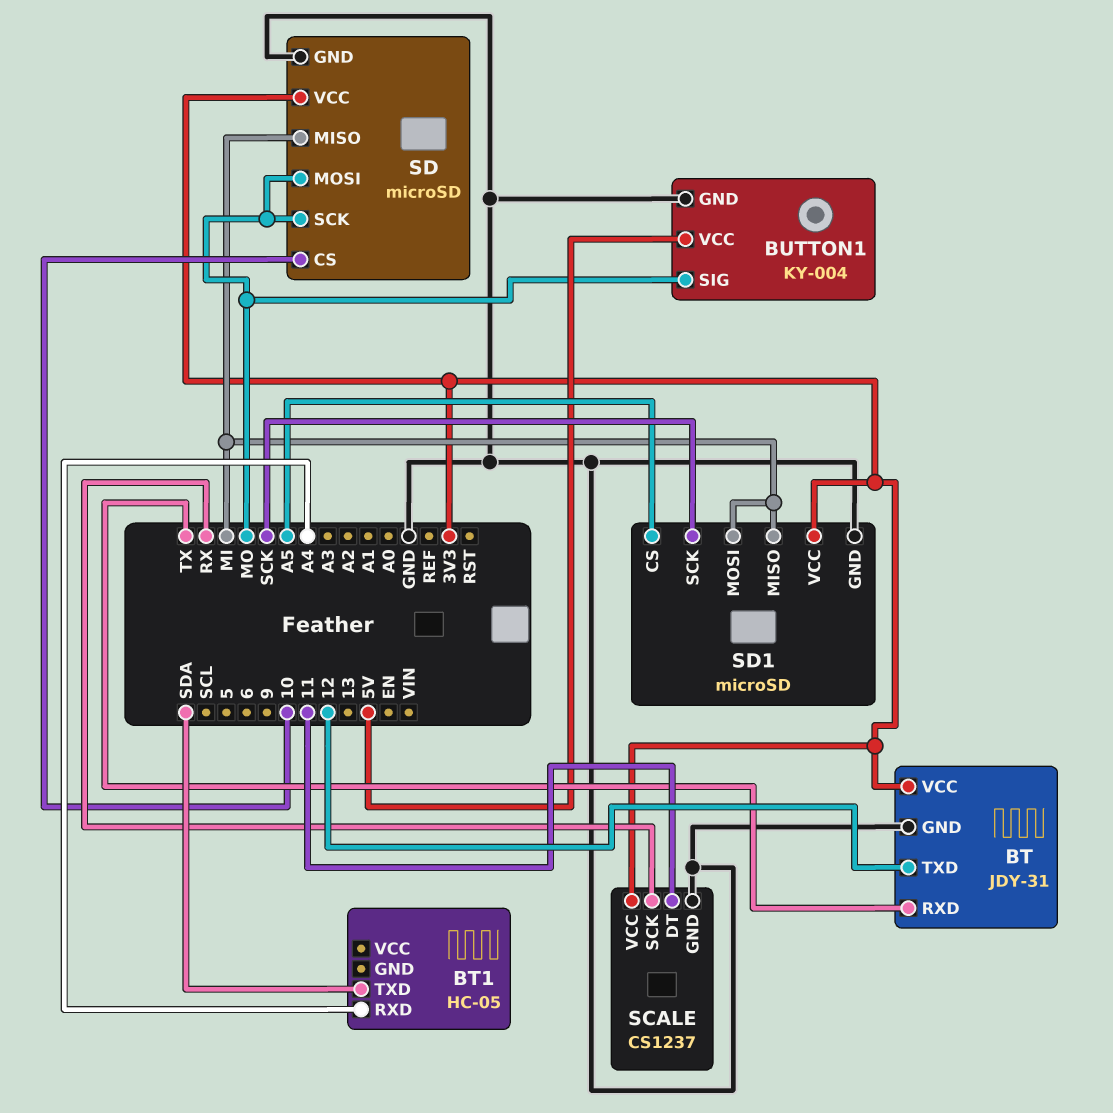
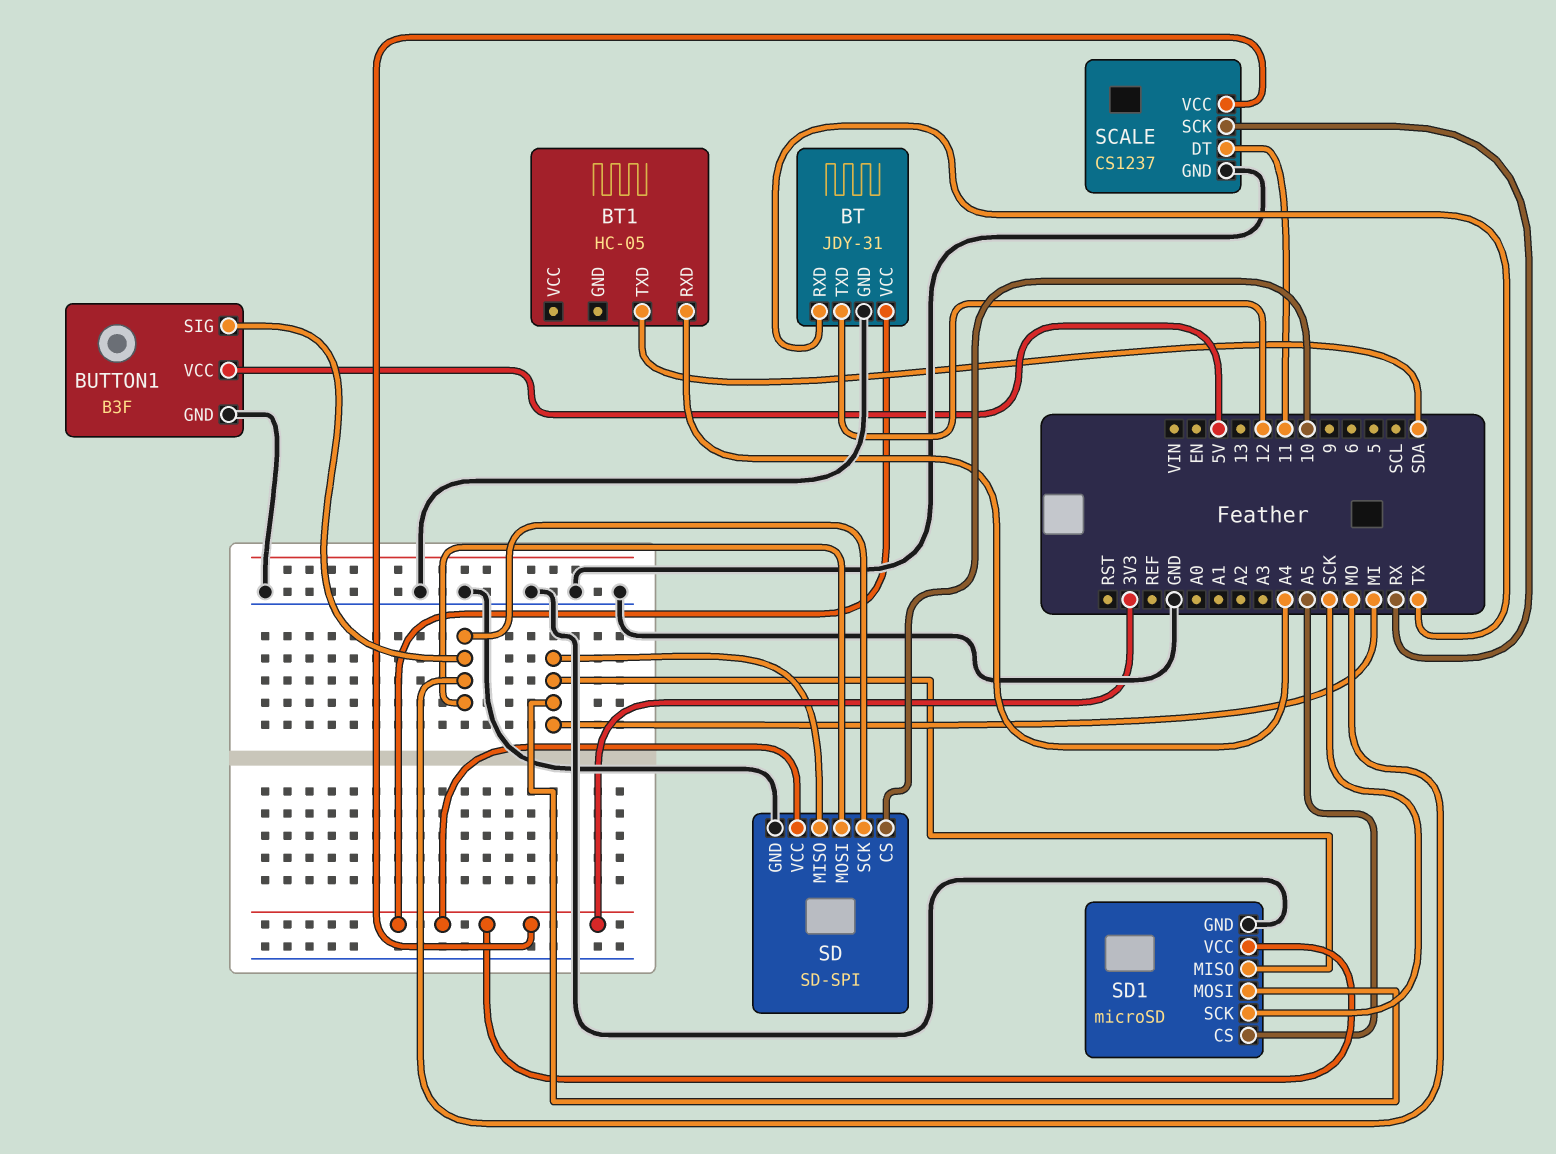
BUTTON1: KY-004 -> B3F
SD: microSD -> SD-SPI

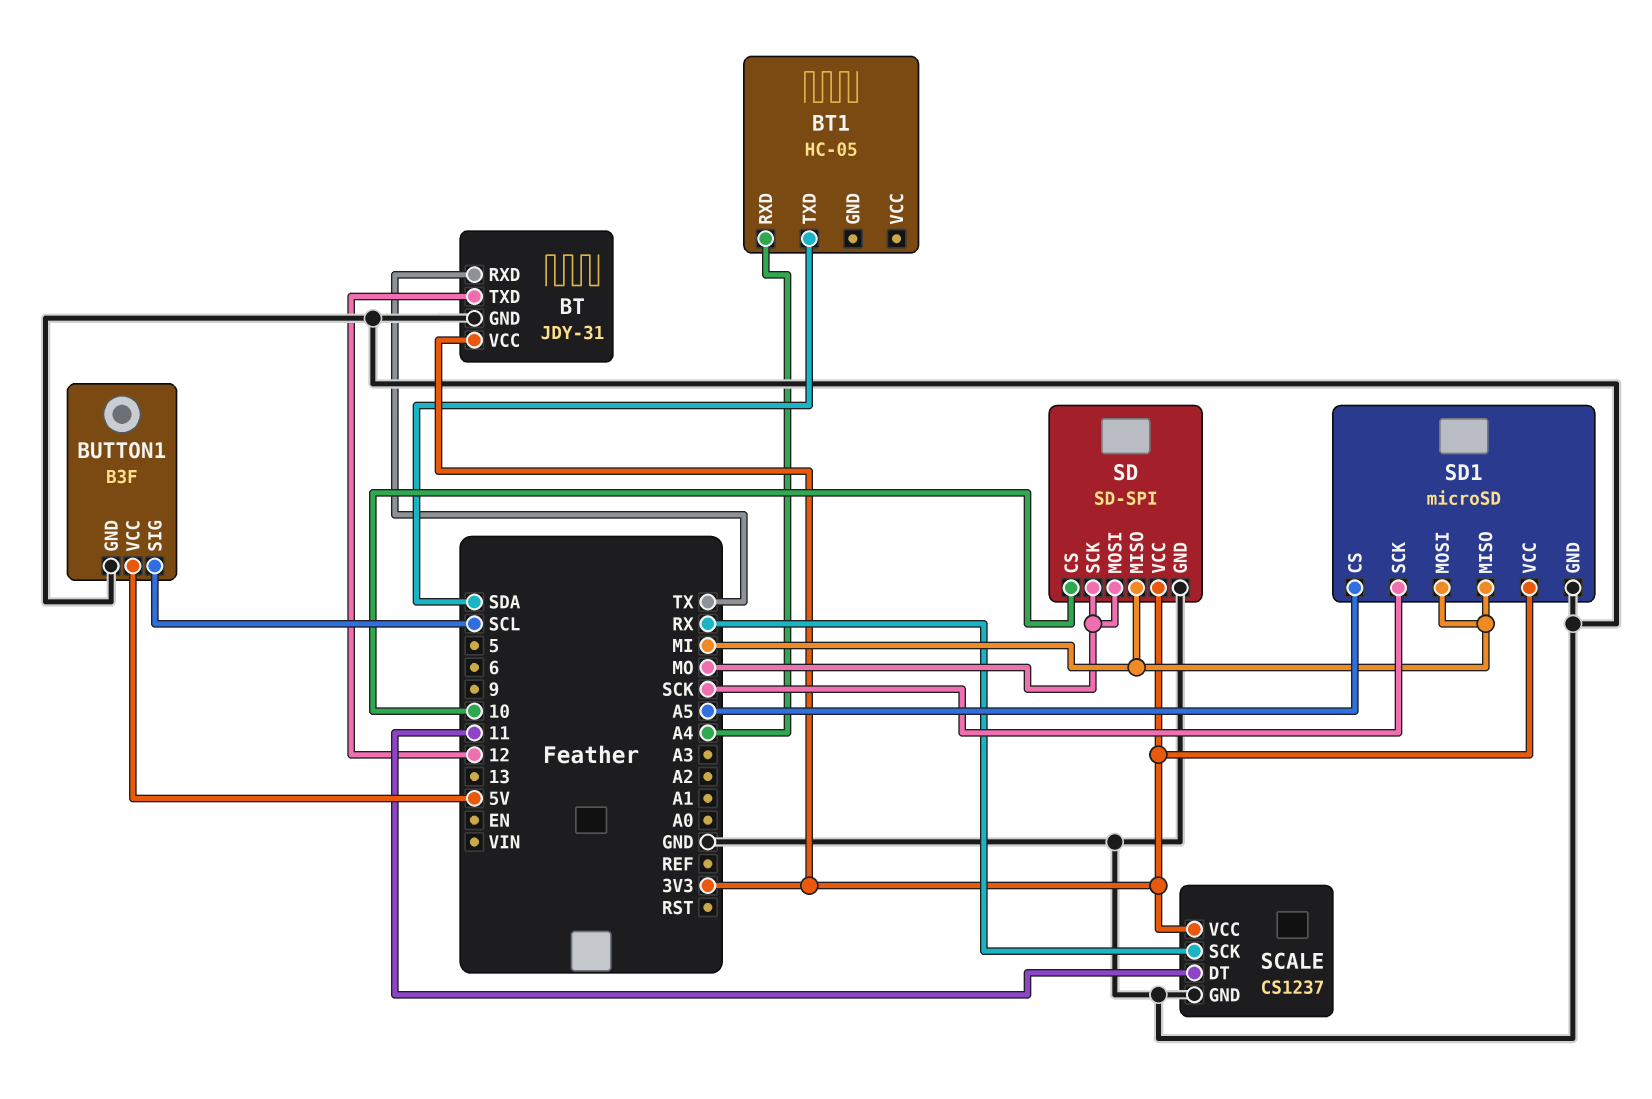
BUTTON1 pin SIG: MO -> SCL

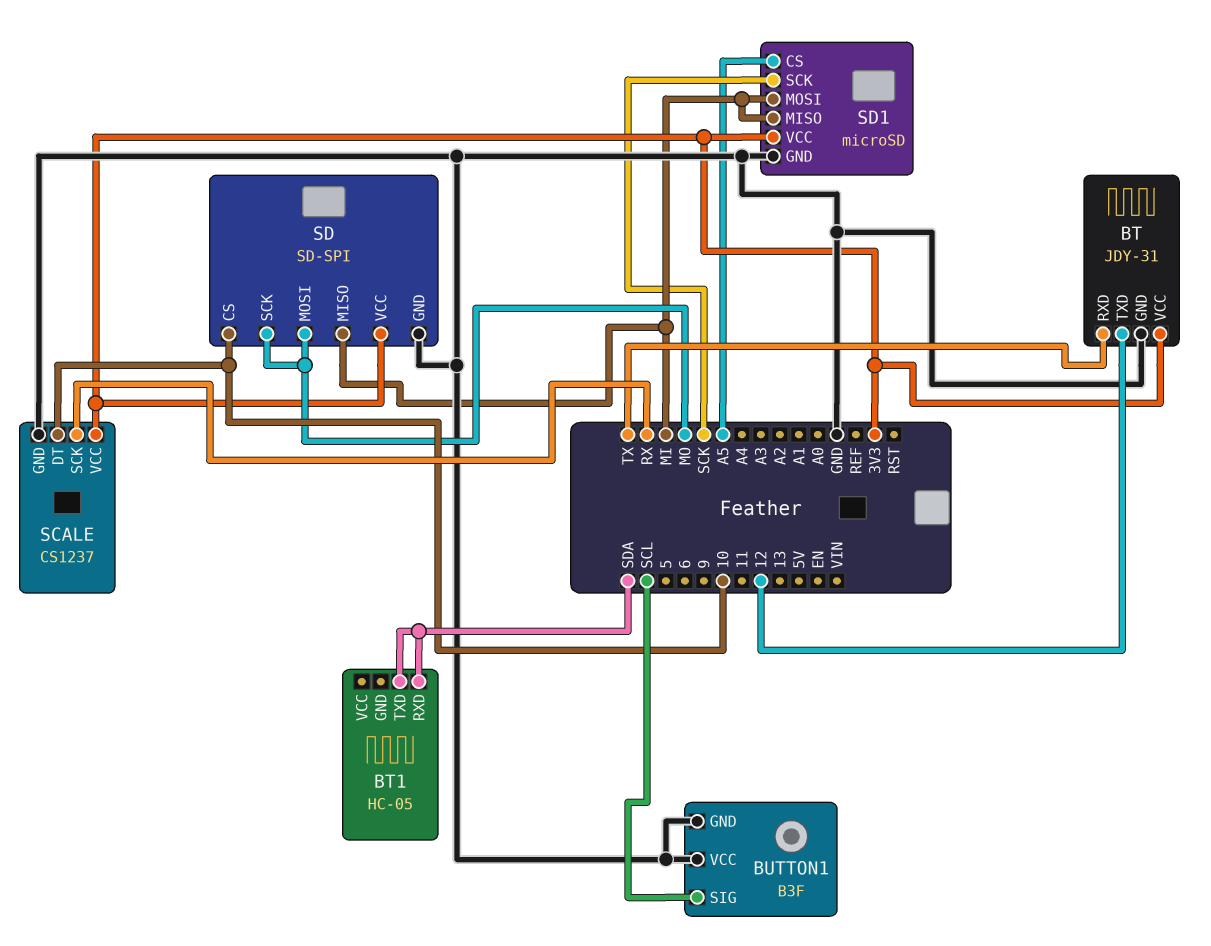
BT1 pin RXD: A4 -> SDA
BUTTON1 pin VCC: 5V -> GND
SCALE pin DT: 11 -> 10

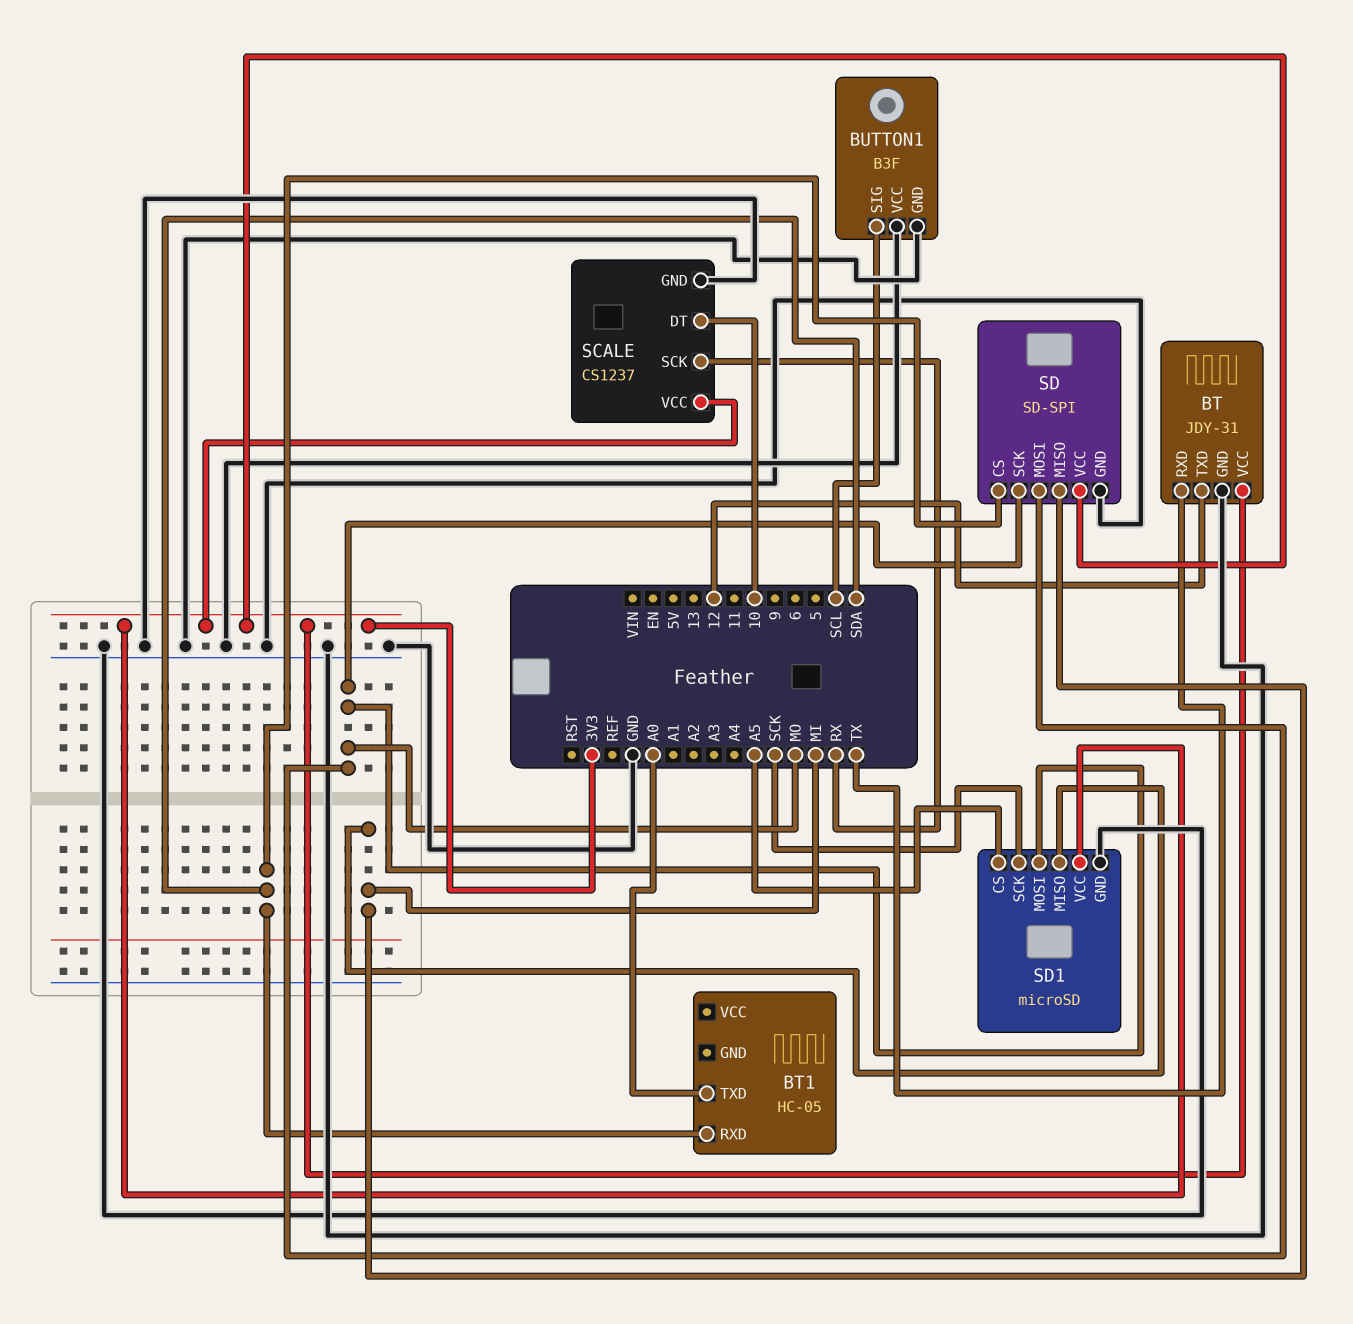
BT1 pin TXD: SDA -> A0
SD pin CS: 10 -> SDA
SD1 pin MOSI: MI -> MO

